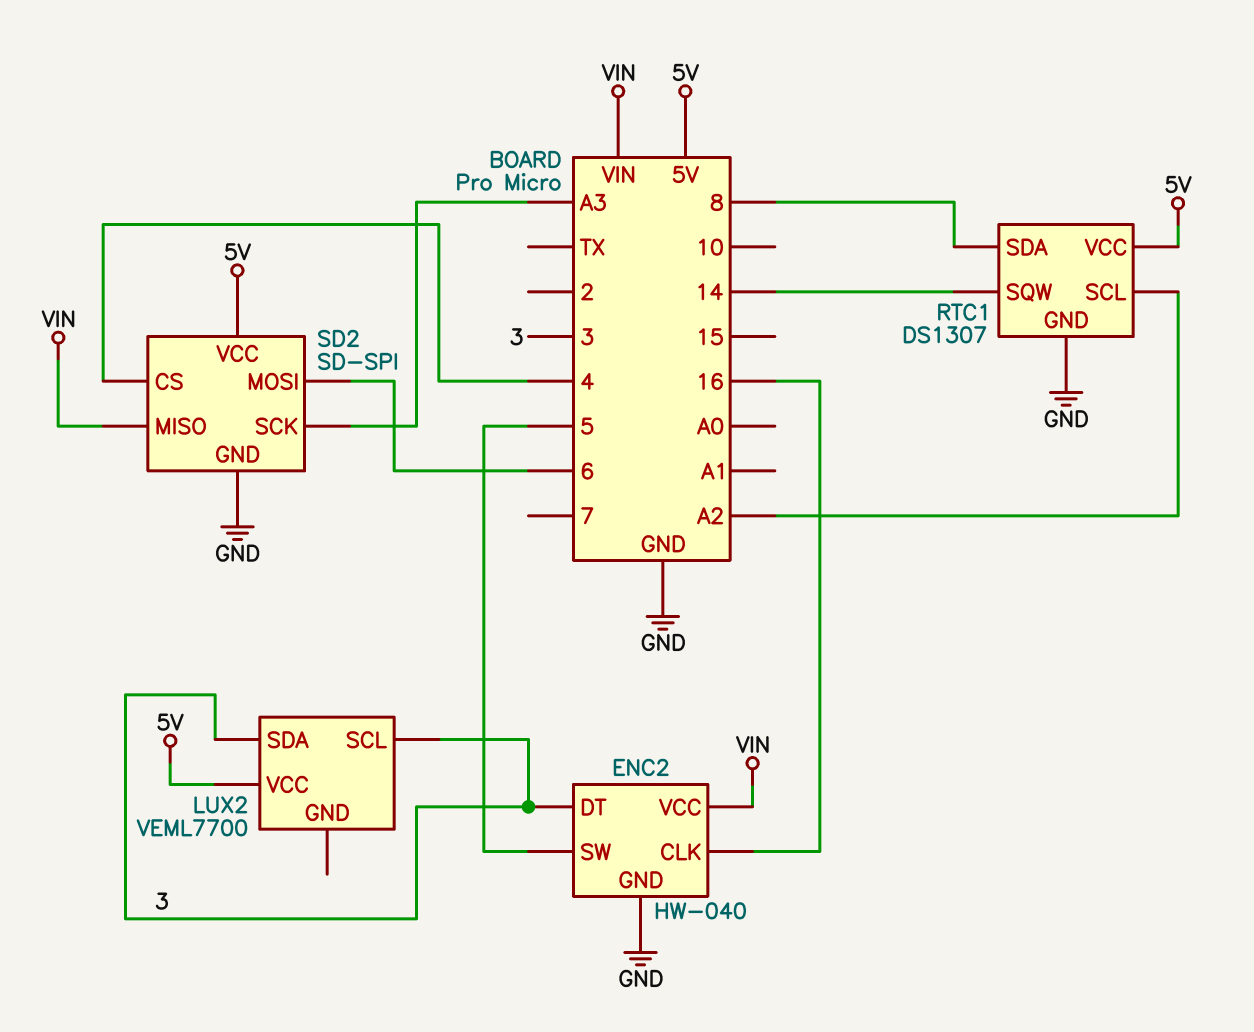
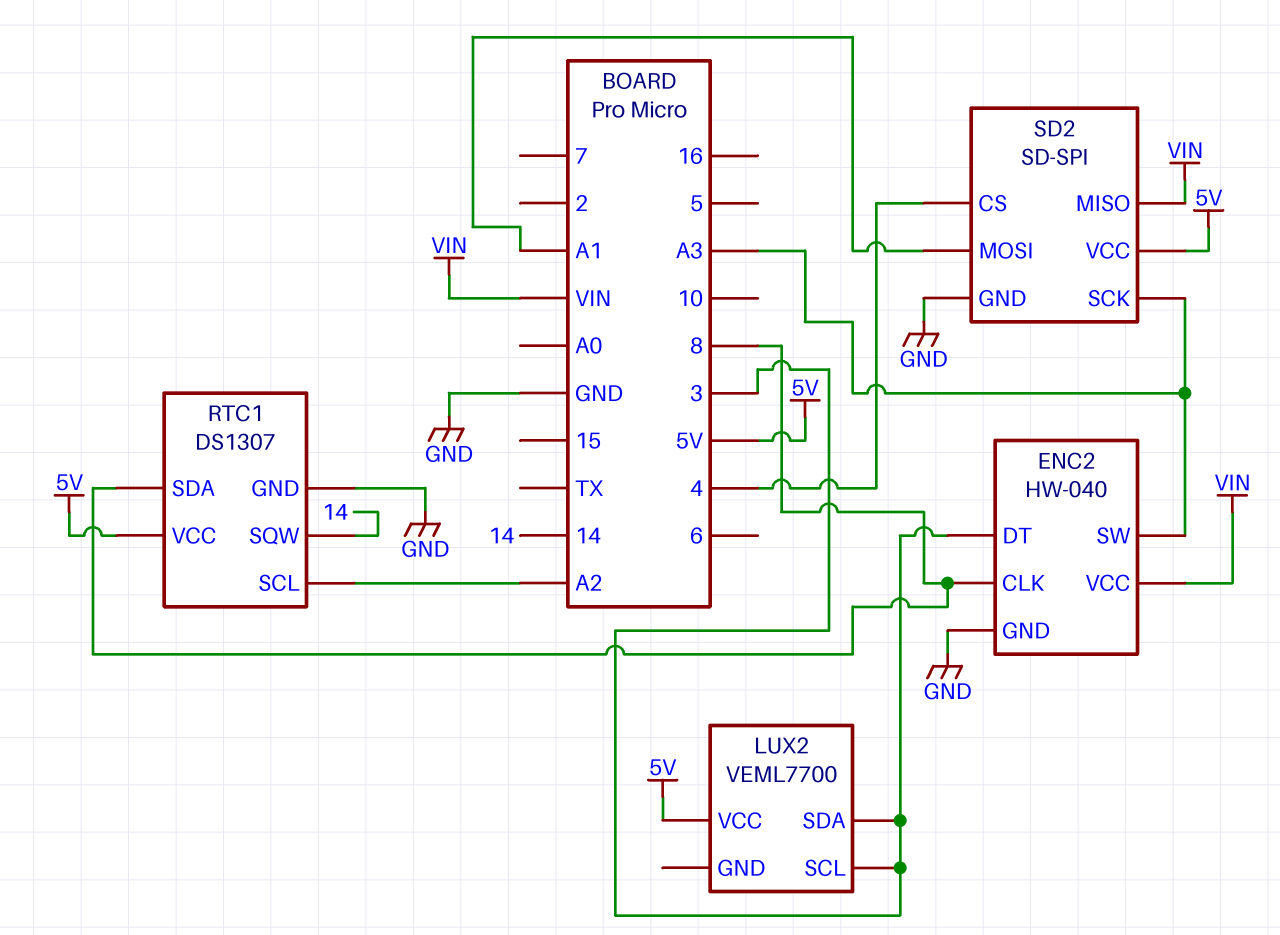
ENC2 pin CLK: 16 -> 8
ENC2 pin SW: 5 -> A3
SD2 pin MOSI: 6 -> A1

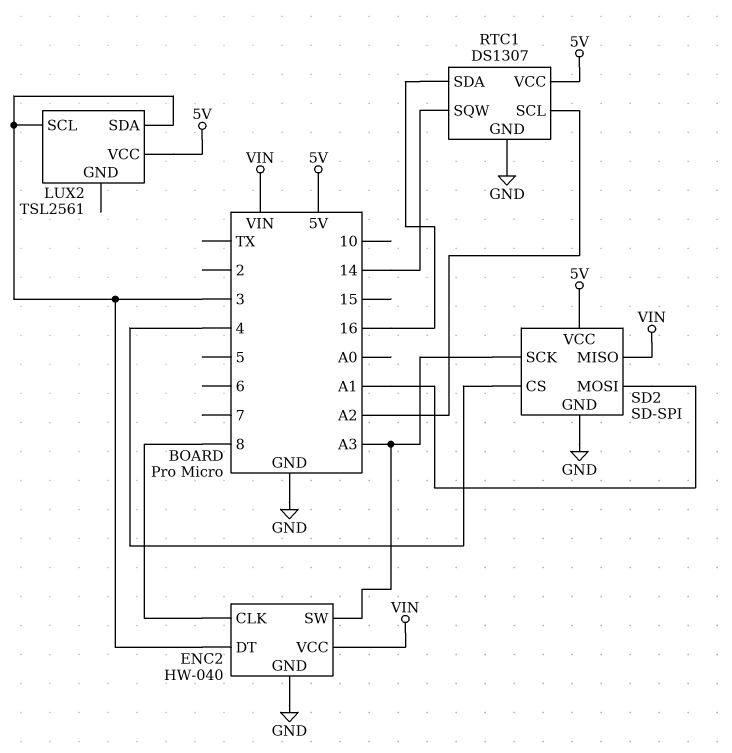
LUX2: VEML7700 -> TSL2561
RTC1 pin SDA: 8 -> 16

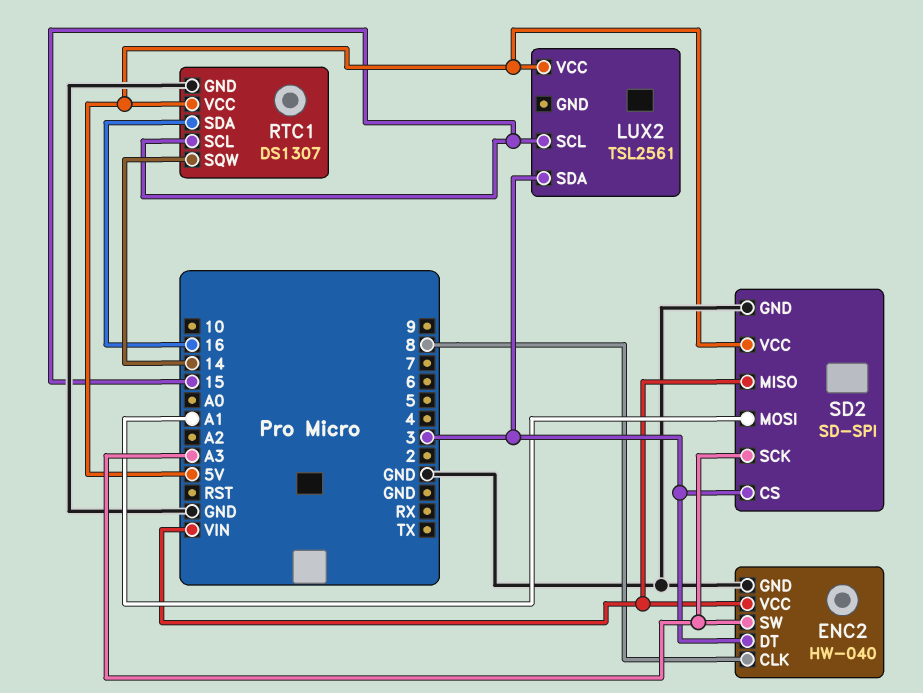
LUX2 pin SCL: 3 -> 15
RTC1 pin SCL: A2 -> 15
SD2 pin CS: 4 -> 3

